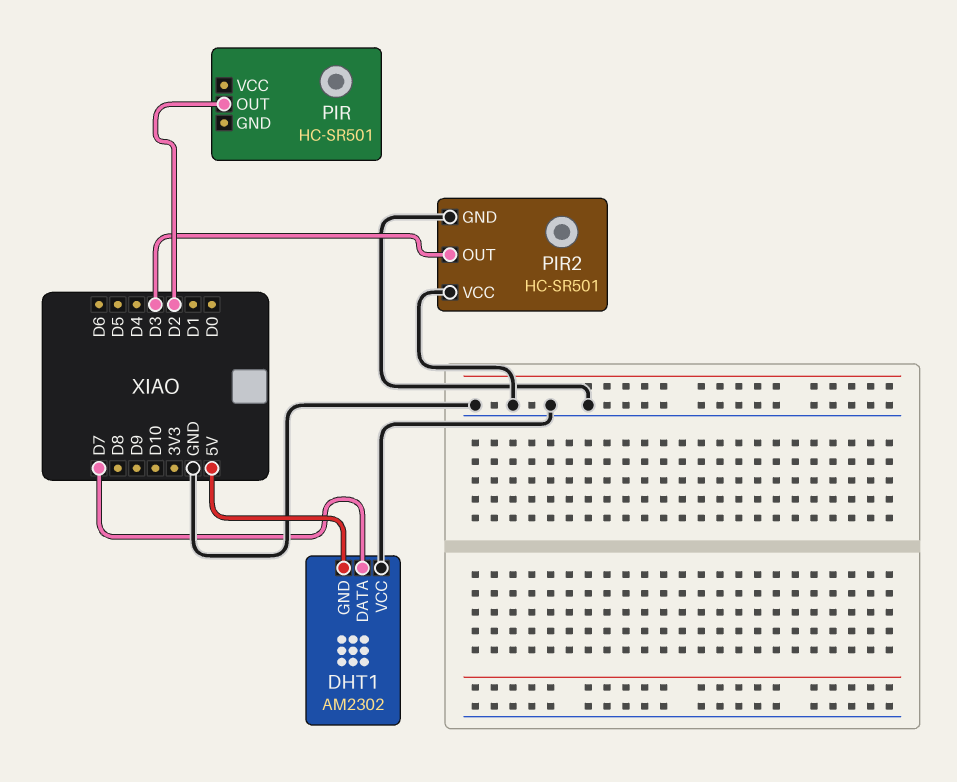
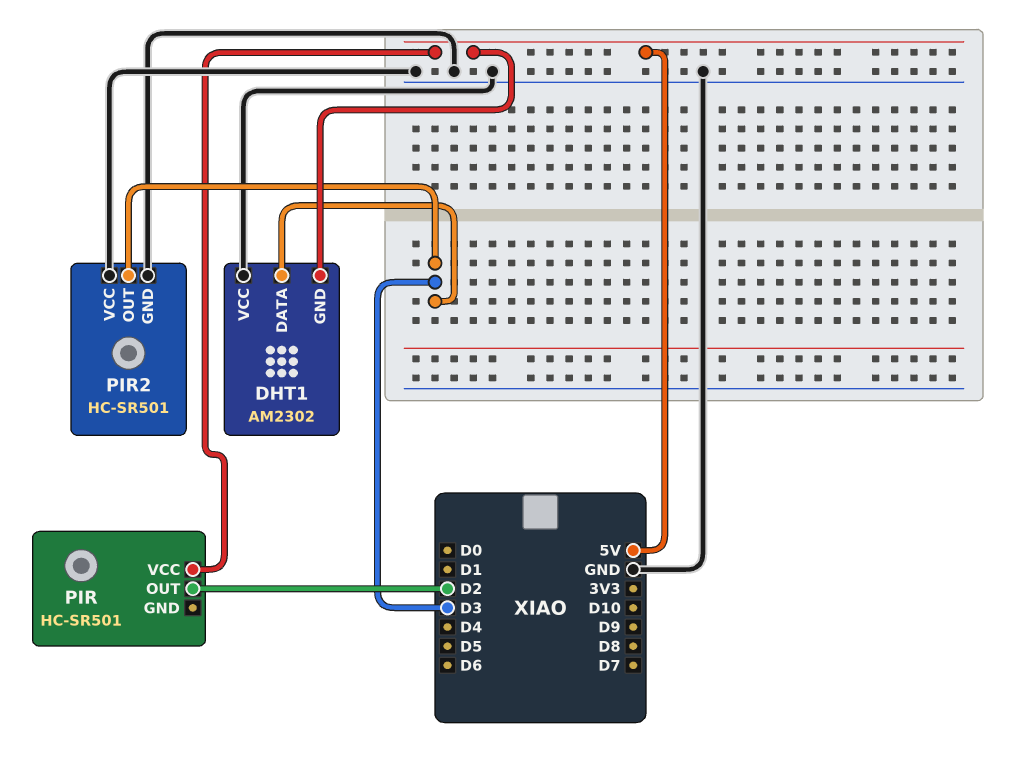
DHT1 pin DATA: D7 -> D3
PIR pin VCC: none -> 5V

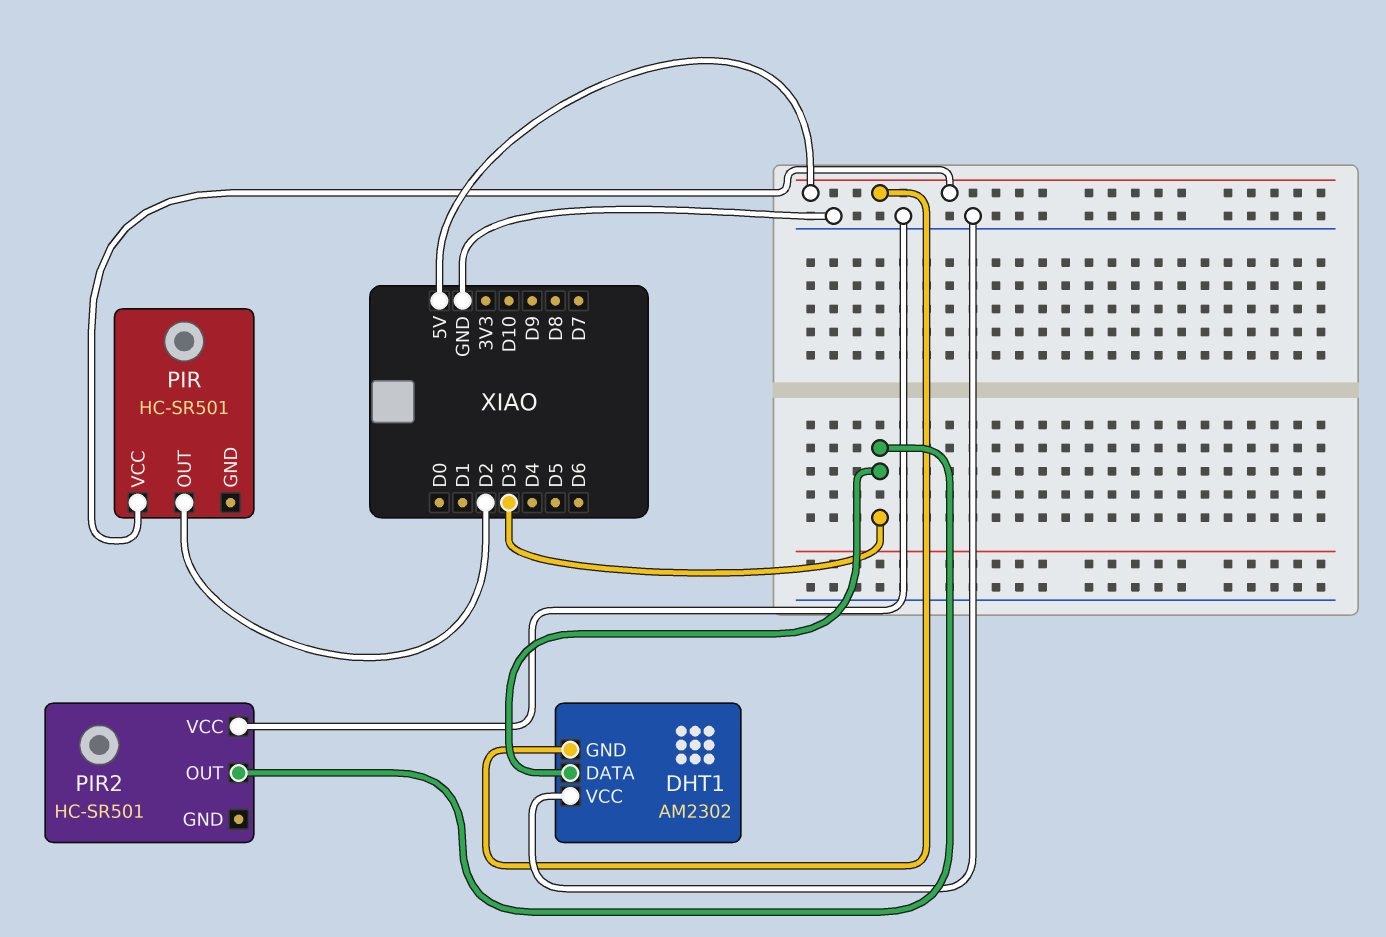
PIR2 pin GND: GND -> none

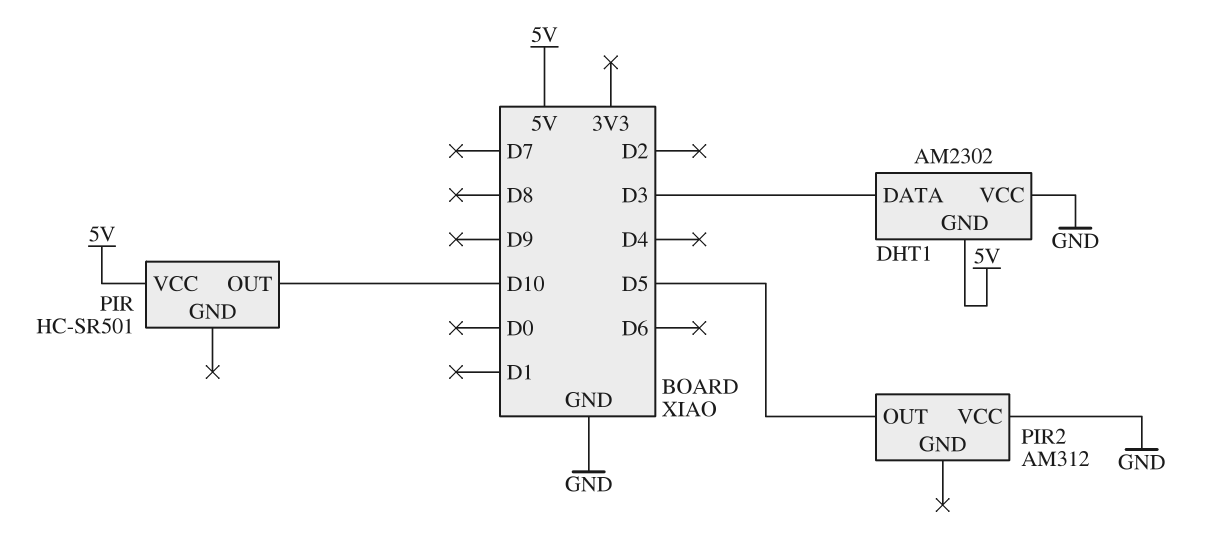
PIR pin OUT: D2 -> D10
PIR2: HC-SR501 -> AM312
PIR2 pin OUT: D3 -> D5

